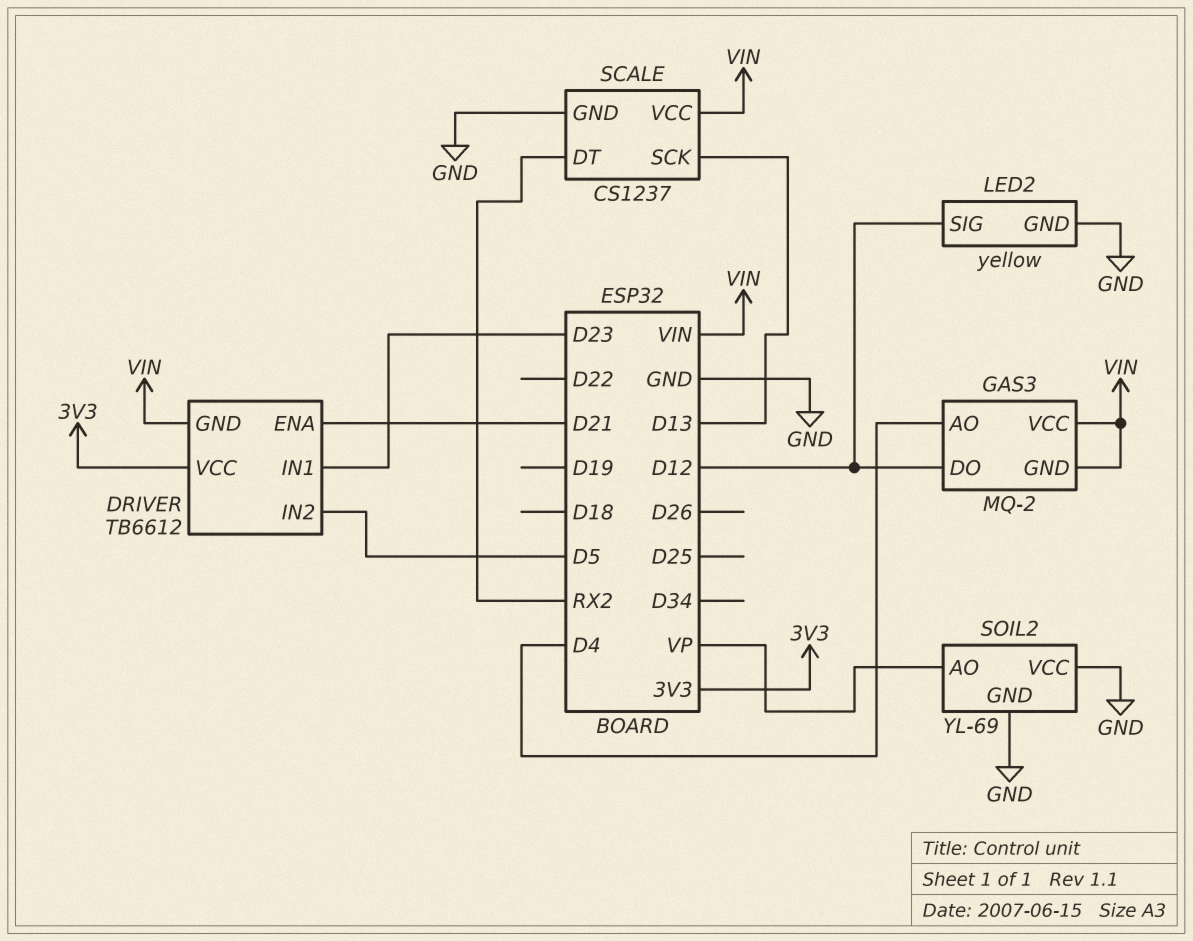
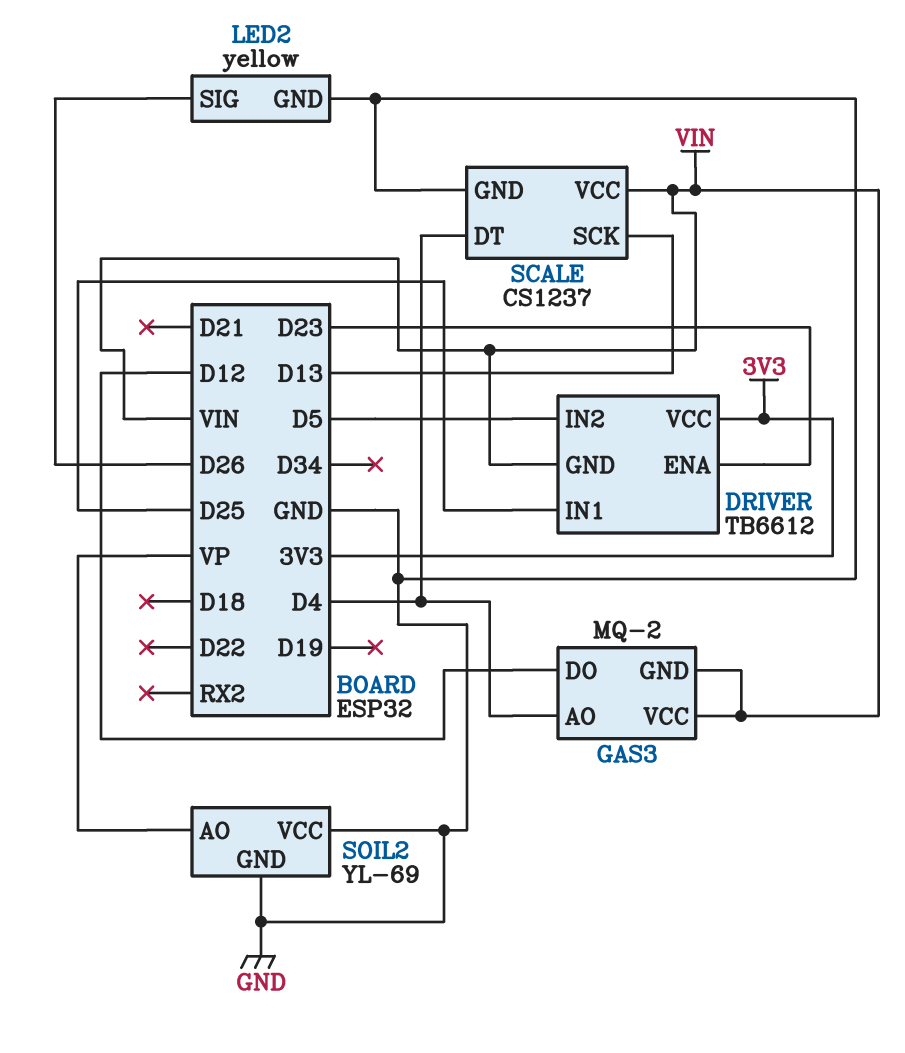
DRIVER pin ENA: D21 -> D23
DRIVER pin IN1: D23 -> D25
LED2 pin SIG: D12 -> D26
SCALE pin DT: RX2 -> D4

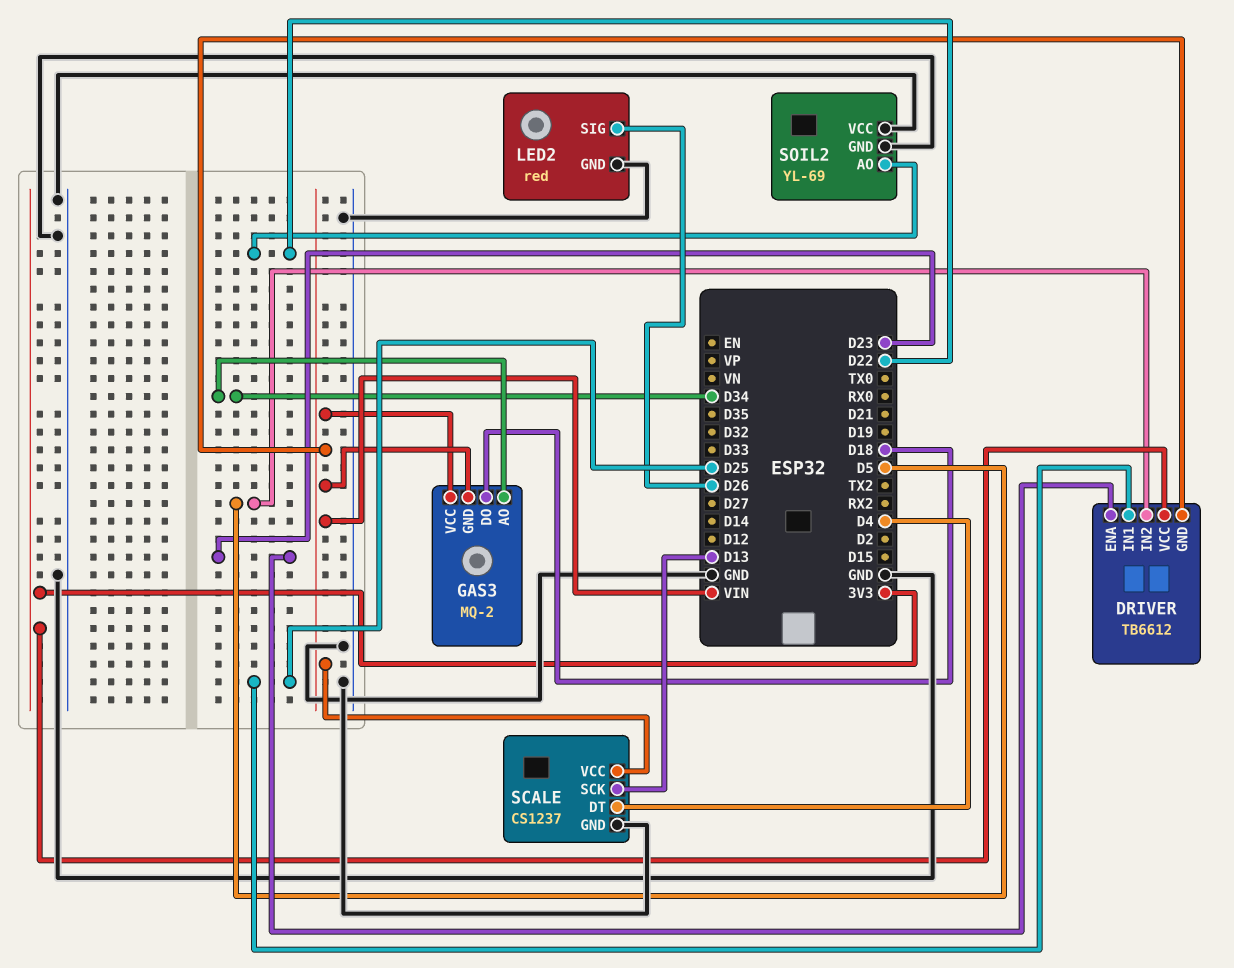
GAS3 pin AO: D4 -> D34
GAS3 pin DO: D12 -> D18
LED2: yellow -> red
SOIL2 pin AO: VP -> D22

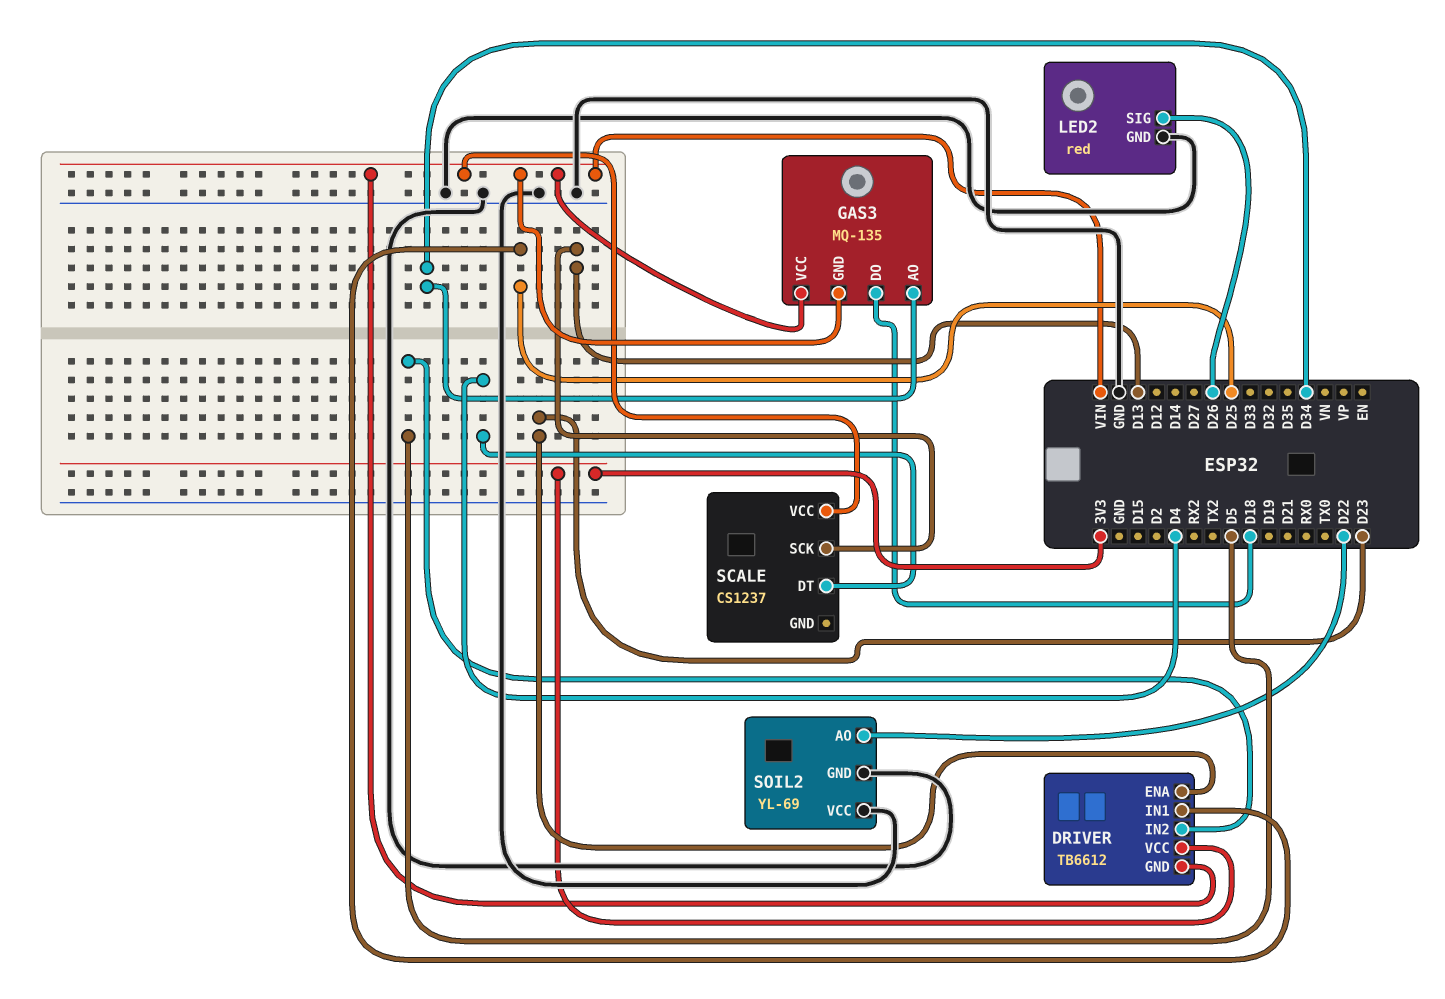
GAS3: MQ-2 -> MQ-135
SCALE pin GND: GND -> none

